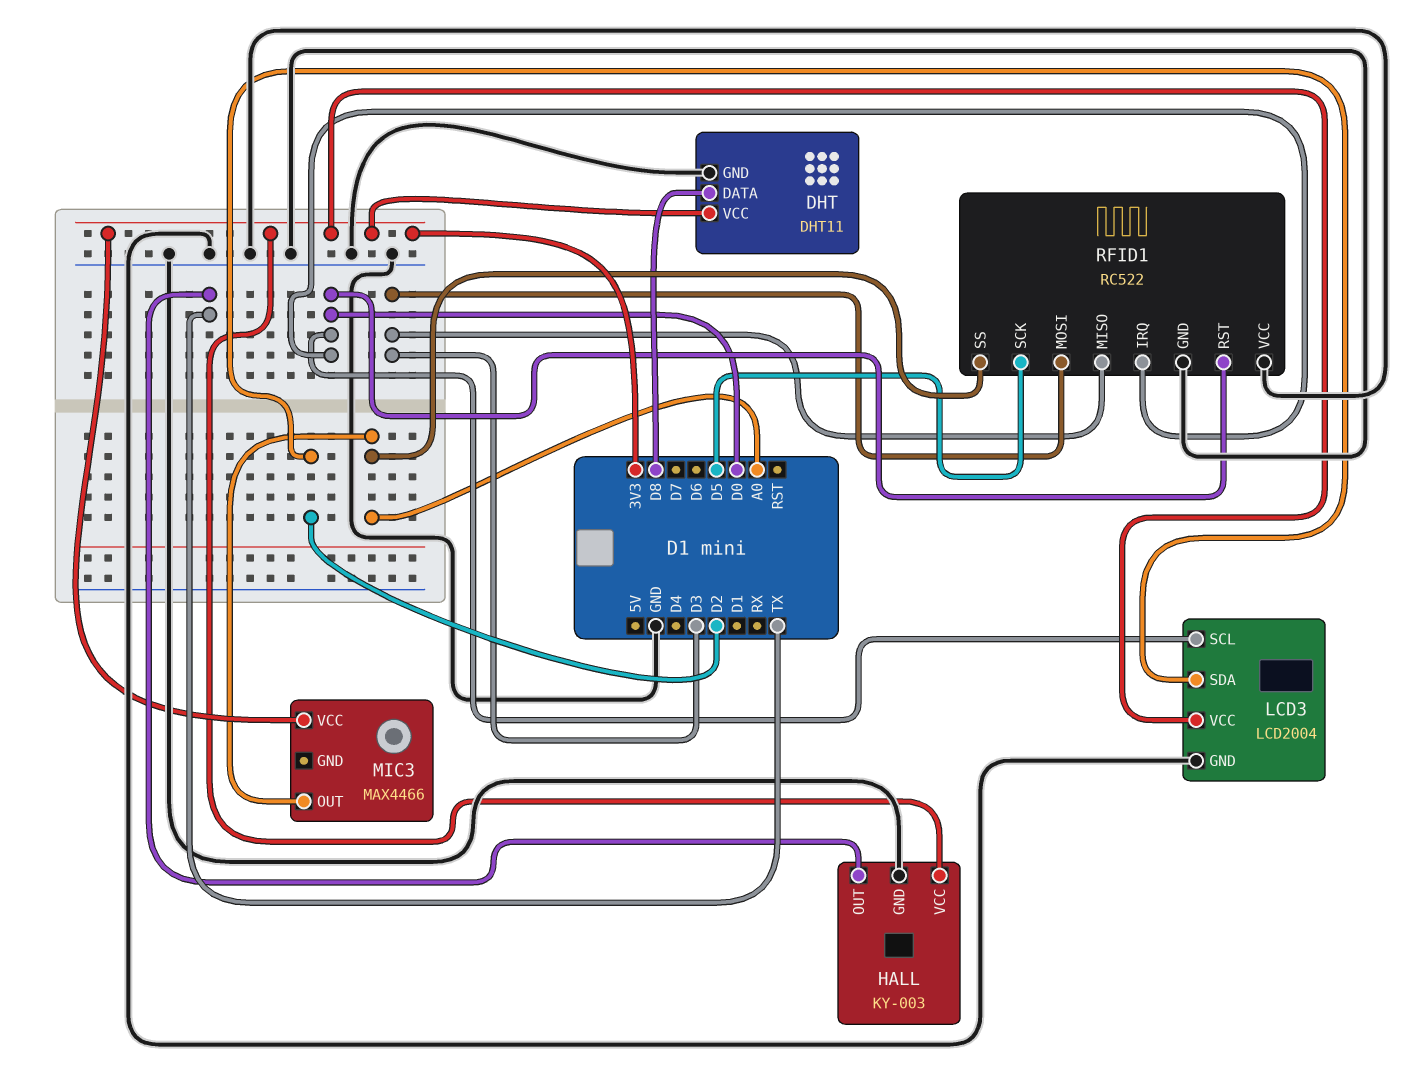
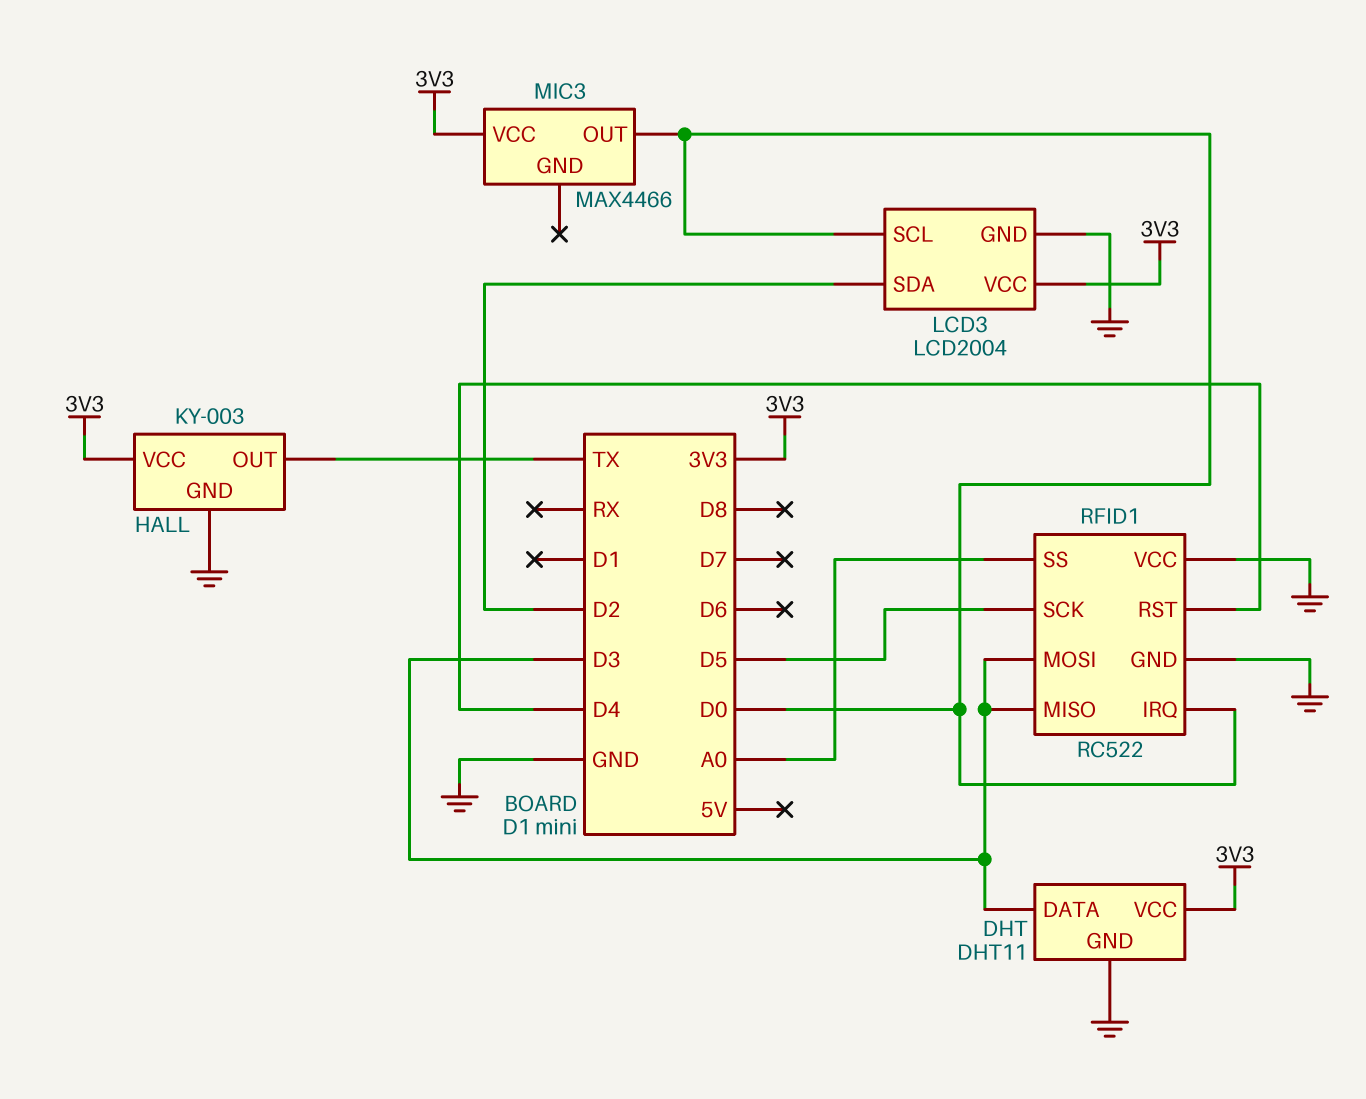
DHT pin DATA: D8 -> D3
MIC3 pin OUT: A0 -> D0
RFID1 pin RST: D0 -> D4

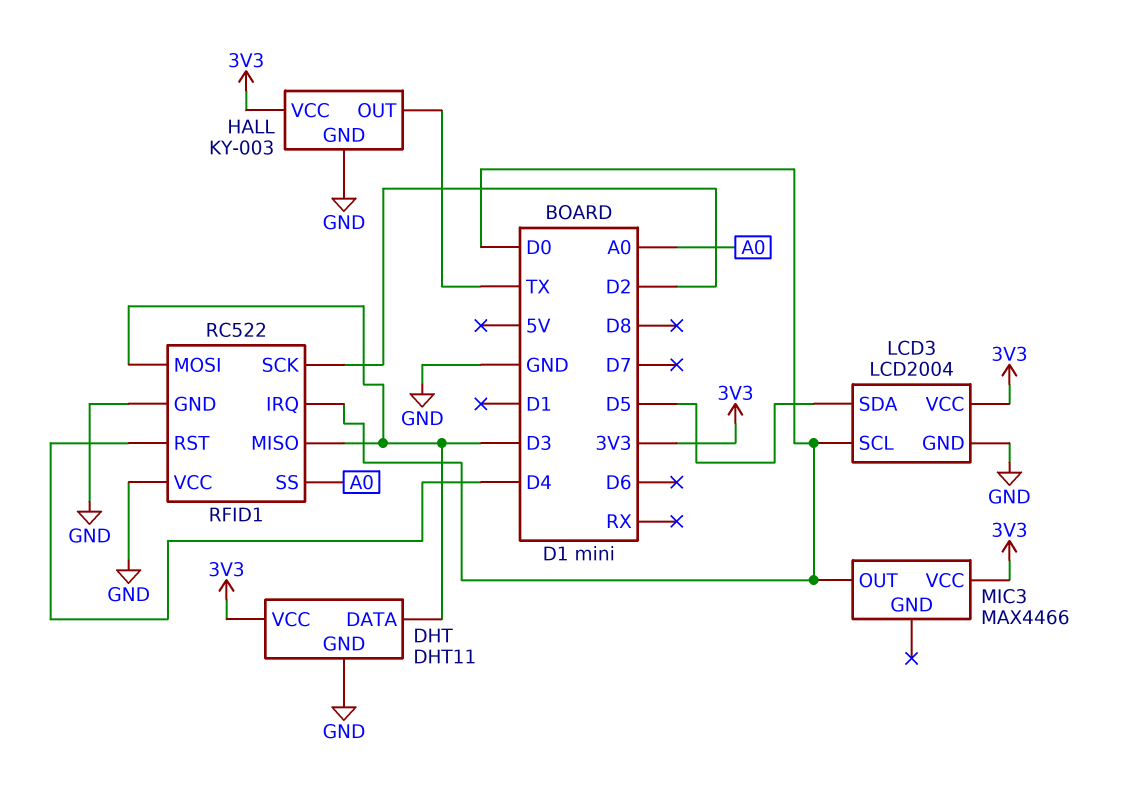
LCD3 pin SDA: D2 -> D5
RFID1 pin SCK: D5 -> D2

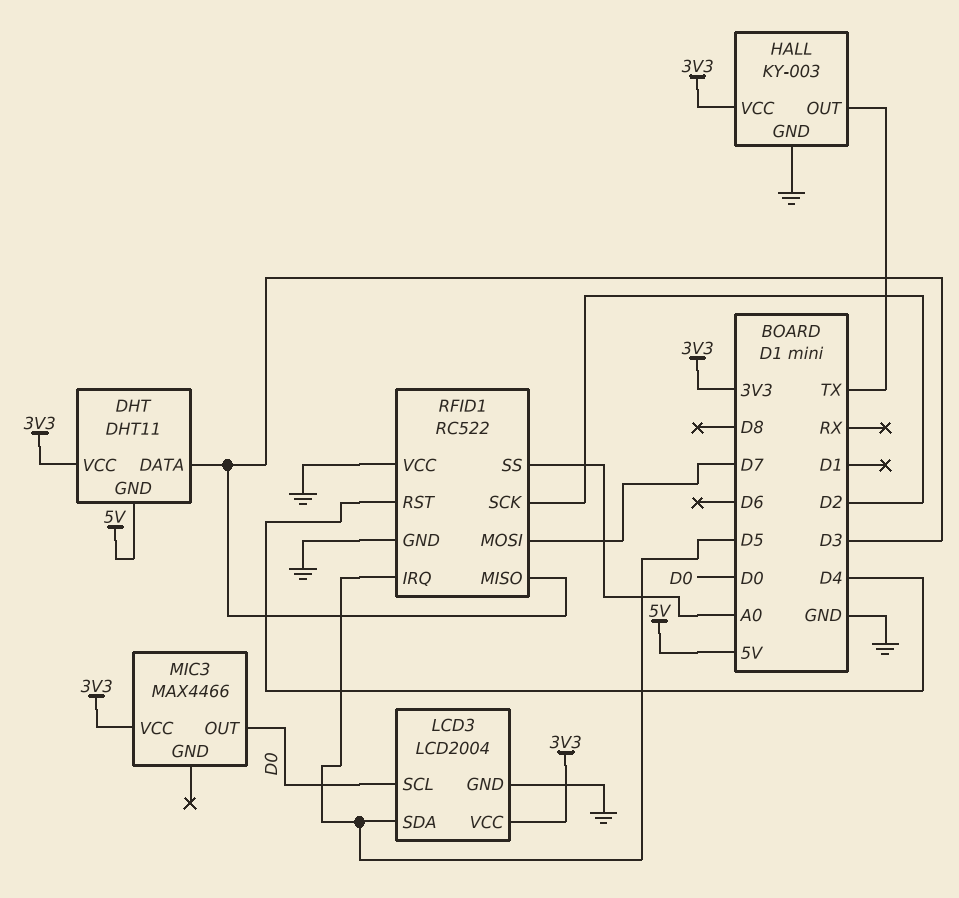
DHT pin GND: GND -> 5V
RFID1 pin IRQ: D0 -> D5
RFID1 pin MOSI: D3 -> D7

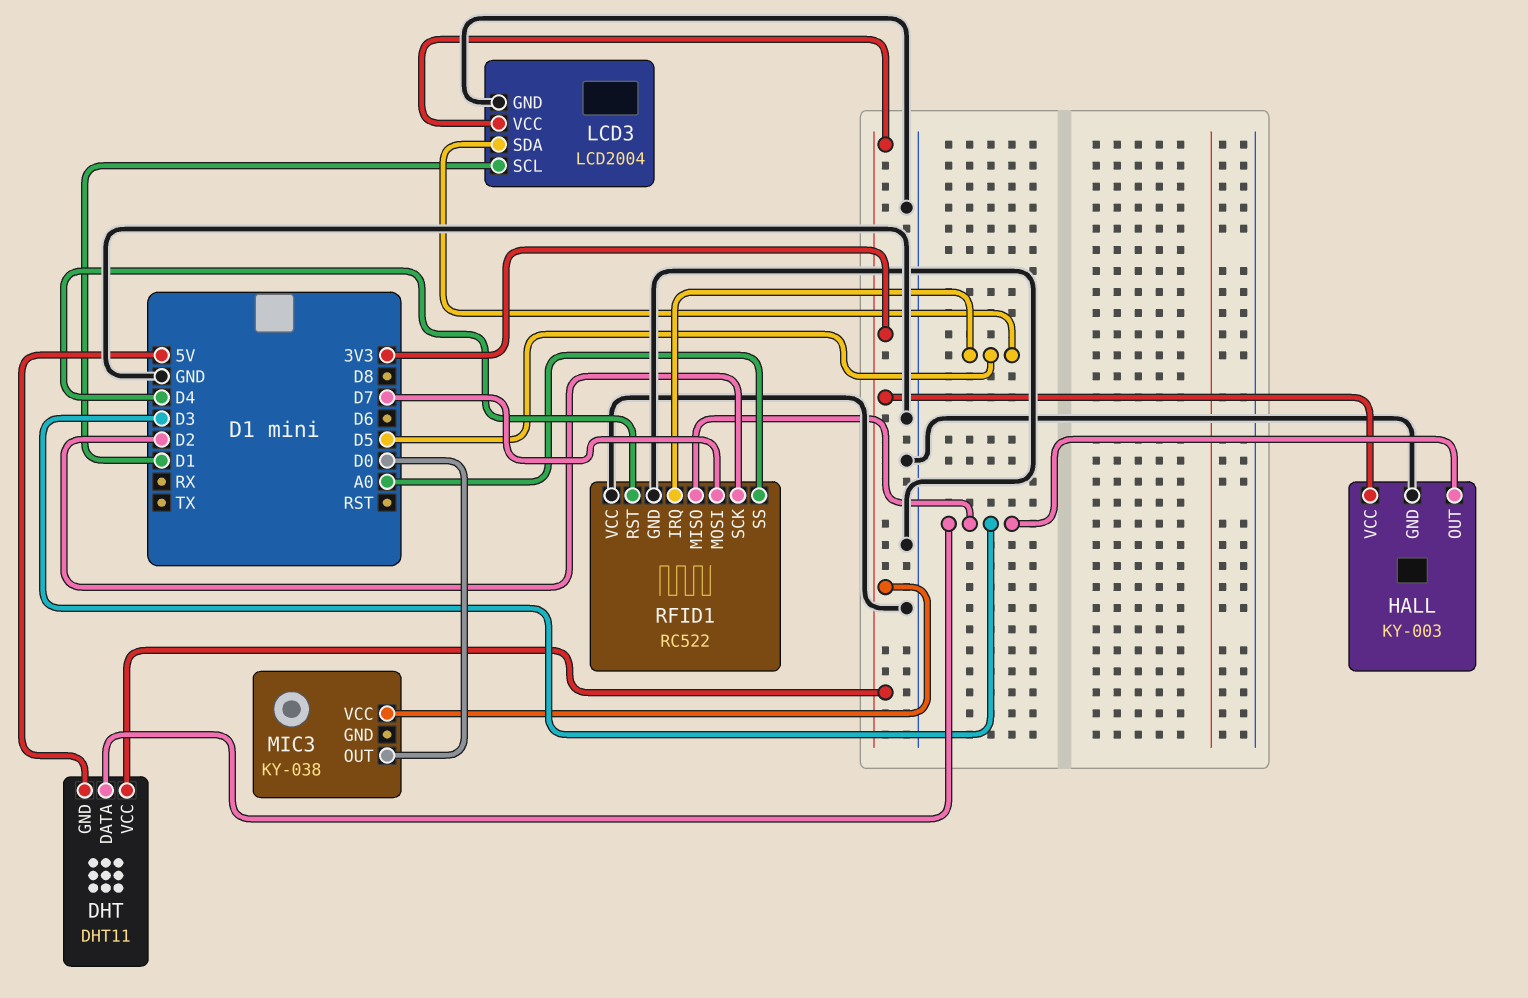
HALL pin OUT: TX -> D3
LCD3 pin SCL: D0 -> D1
MIC3: MAX4466 -> KY-038

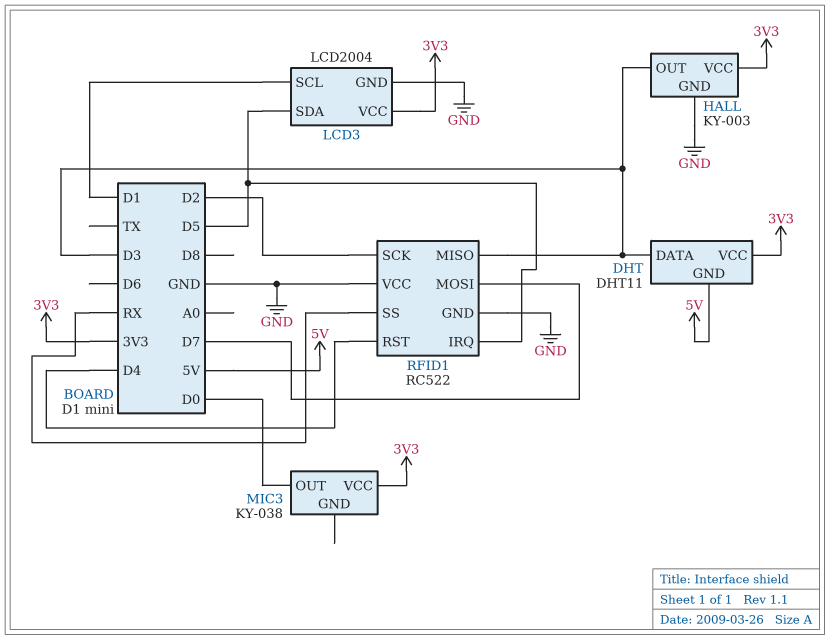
RFID1 pin SS: A0 -> RX

